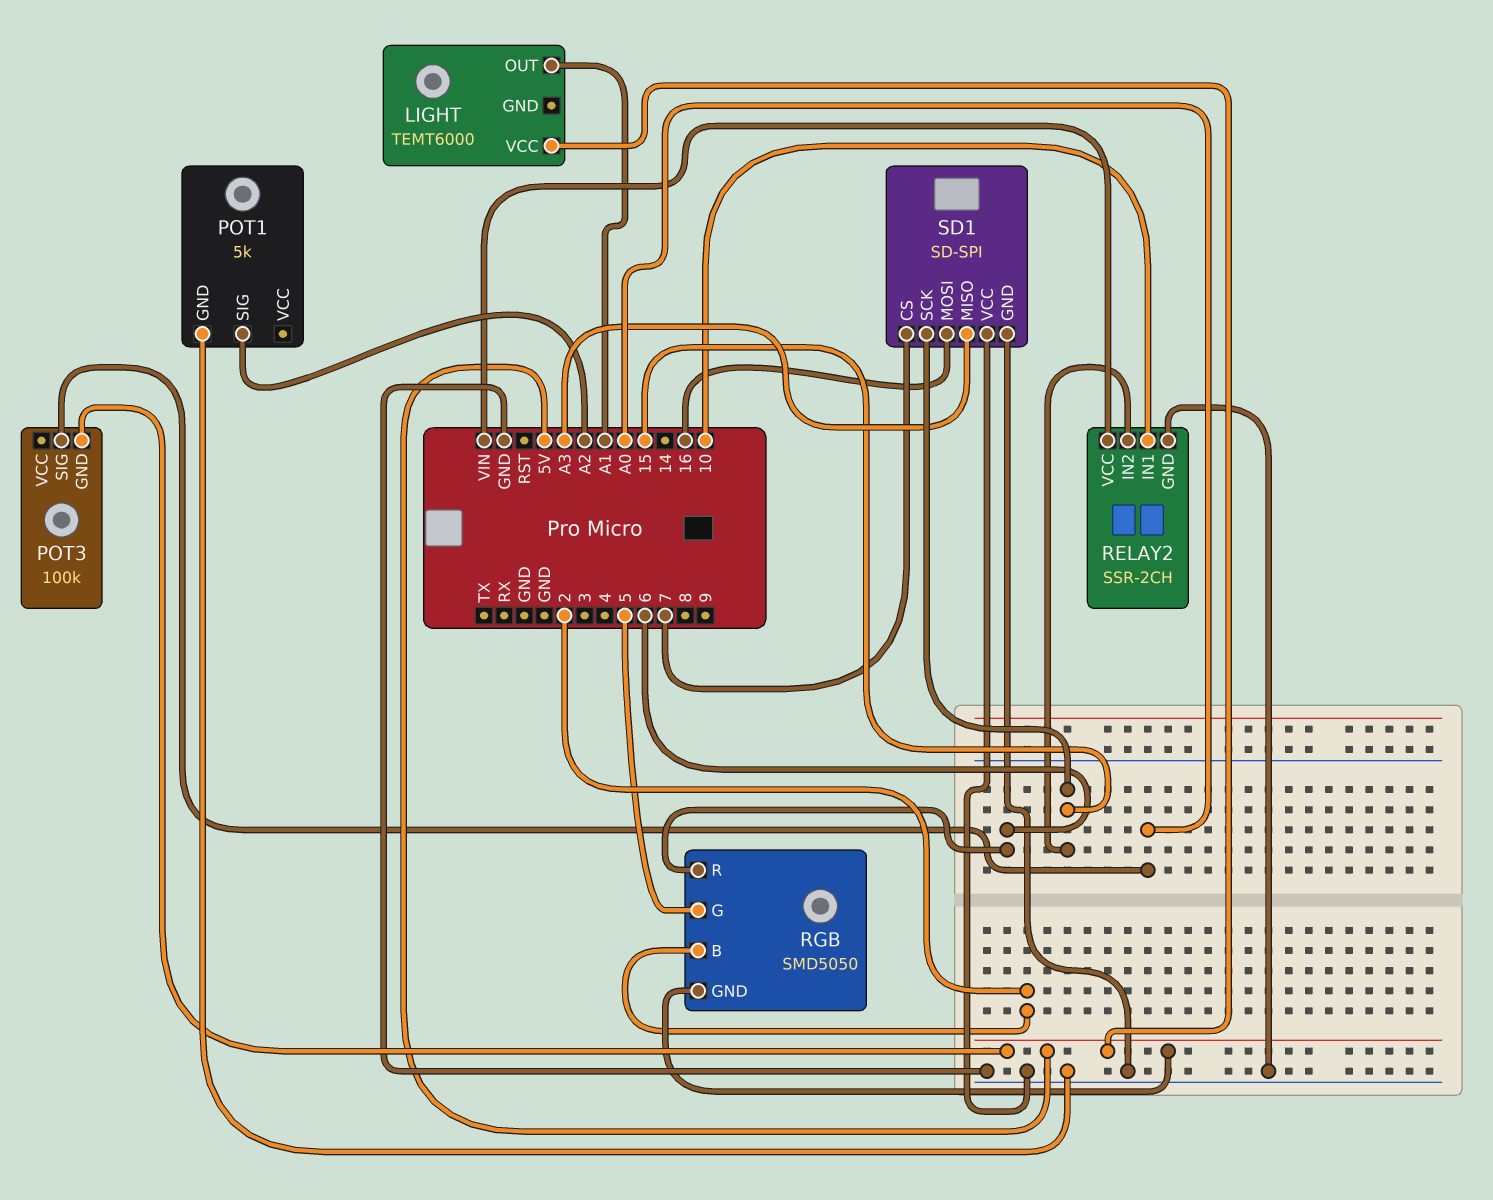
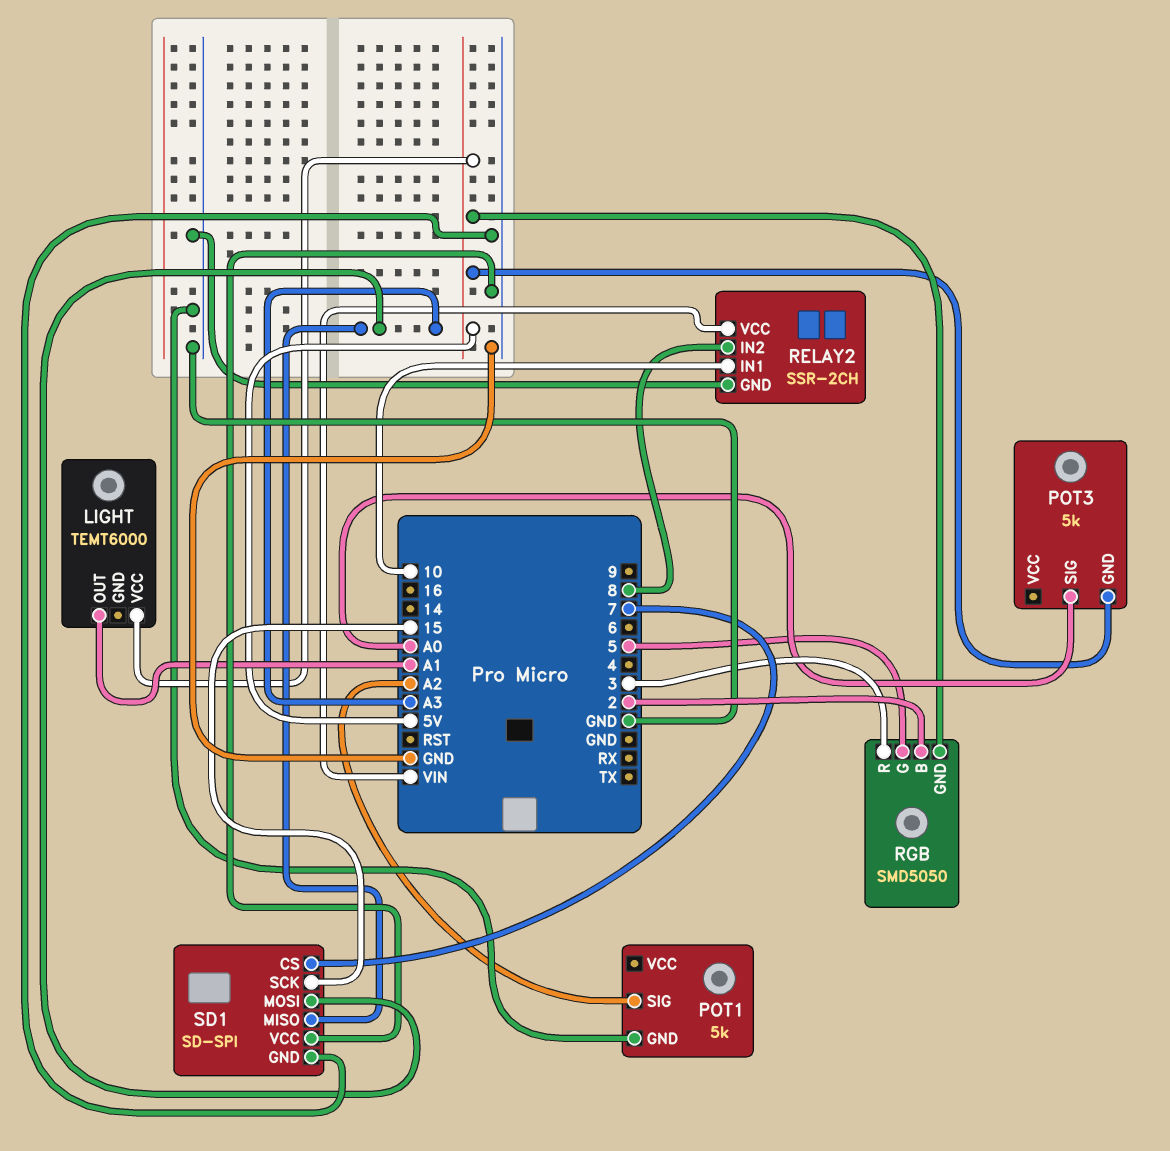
POT3: 100k -> 5k
RELAY2 pin IN2: 15 -> 8
RGB pin R: 6 -> 3
SD1 pin MOSI: 16 -> A3

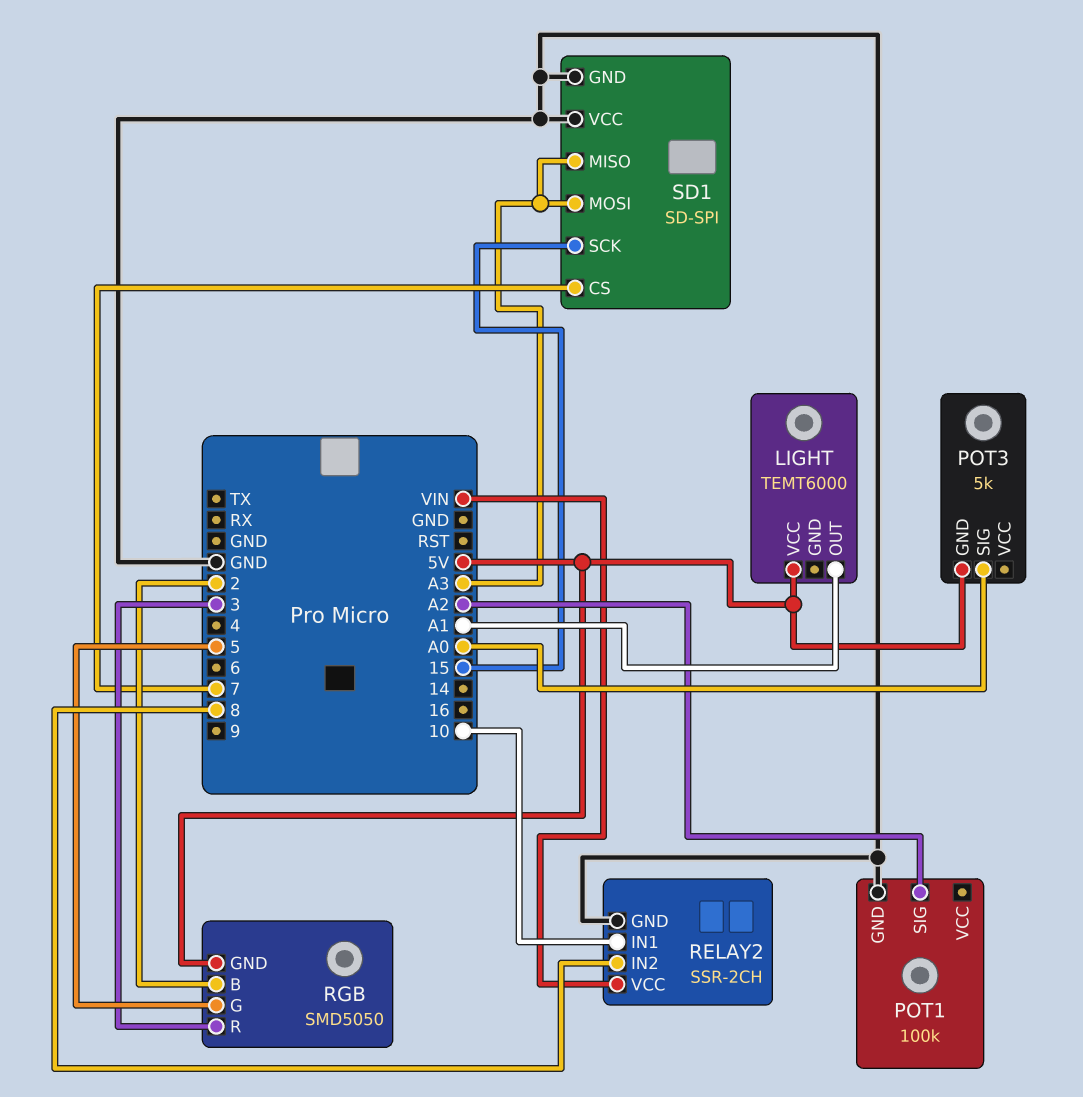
POT1: 5k -> 100k

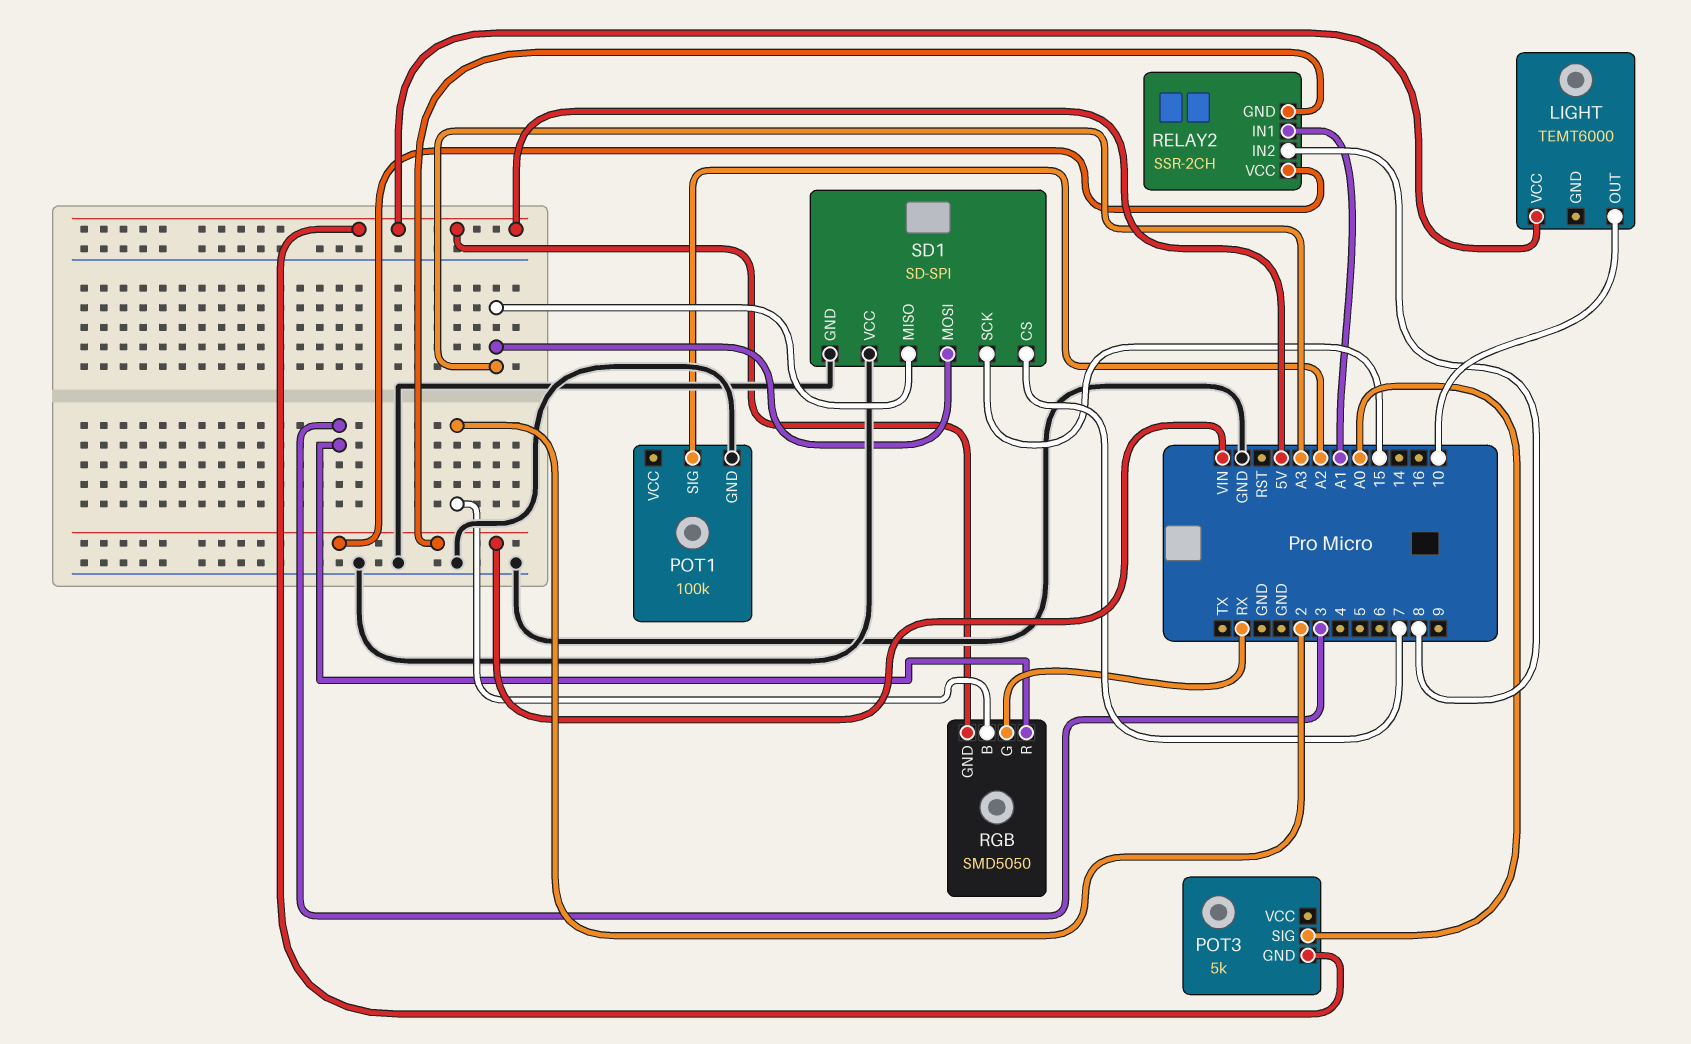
LIGHT pin OUT: A1 -> 10
RELAY2 pin GND: GND -> VIN
RELAY2 pin IN1: 10 -> A1
RGB pin G: 5 -> RX

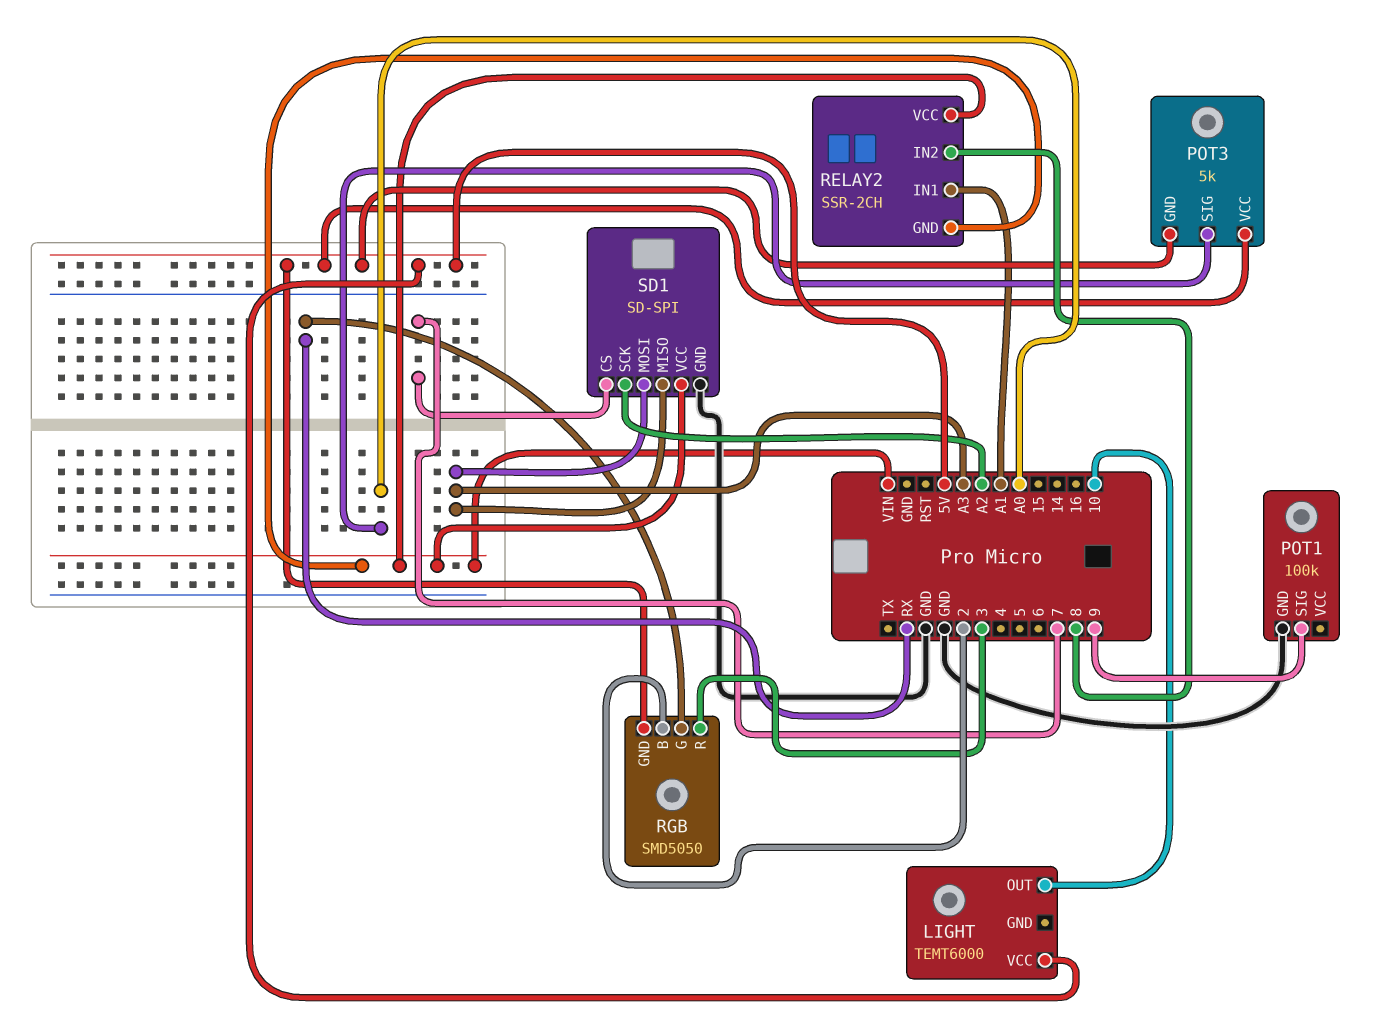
POT1 pin SIG: A2 -> 9
POT3 pin VCC: none -> 5V
SD1 pin SCK: 15 -> A2
SD1 pin VCC: GND -> VIN

